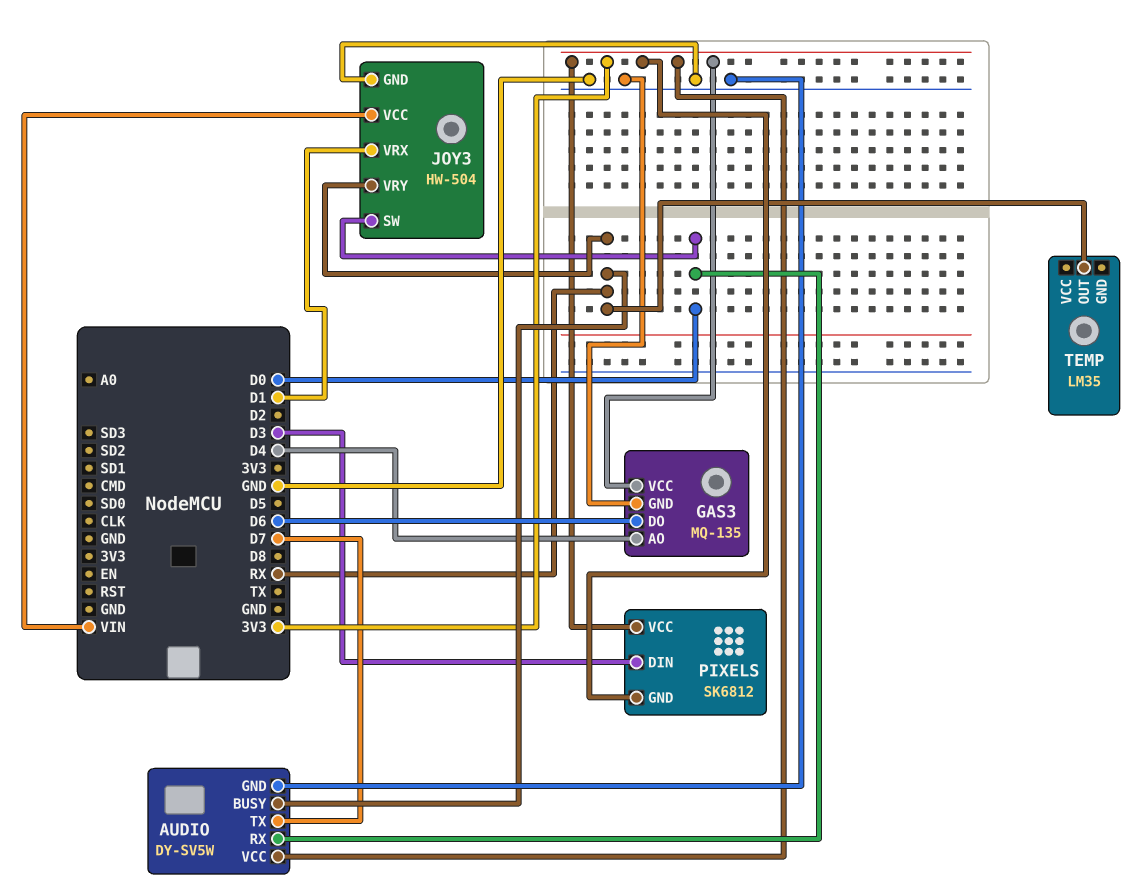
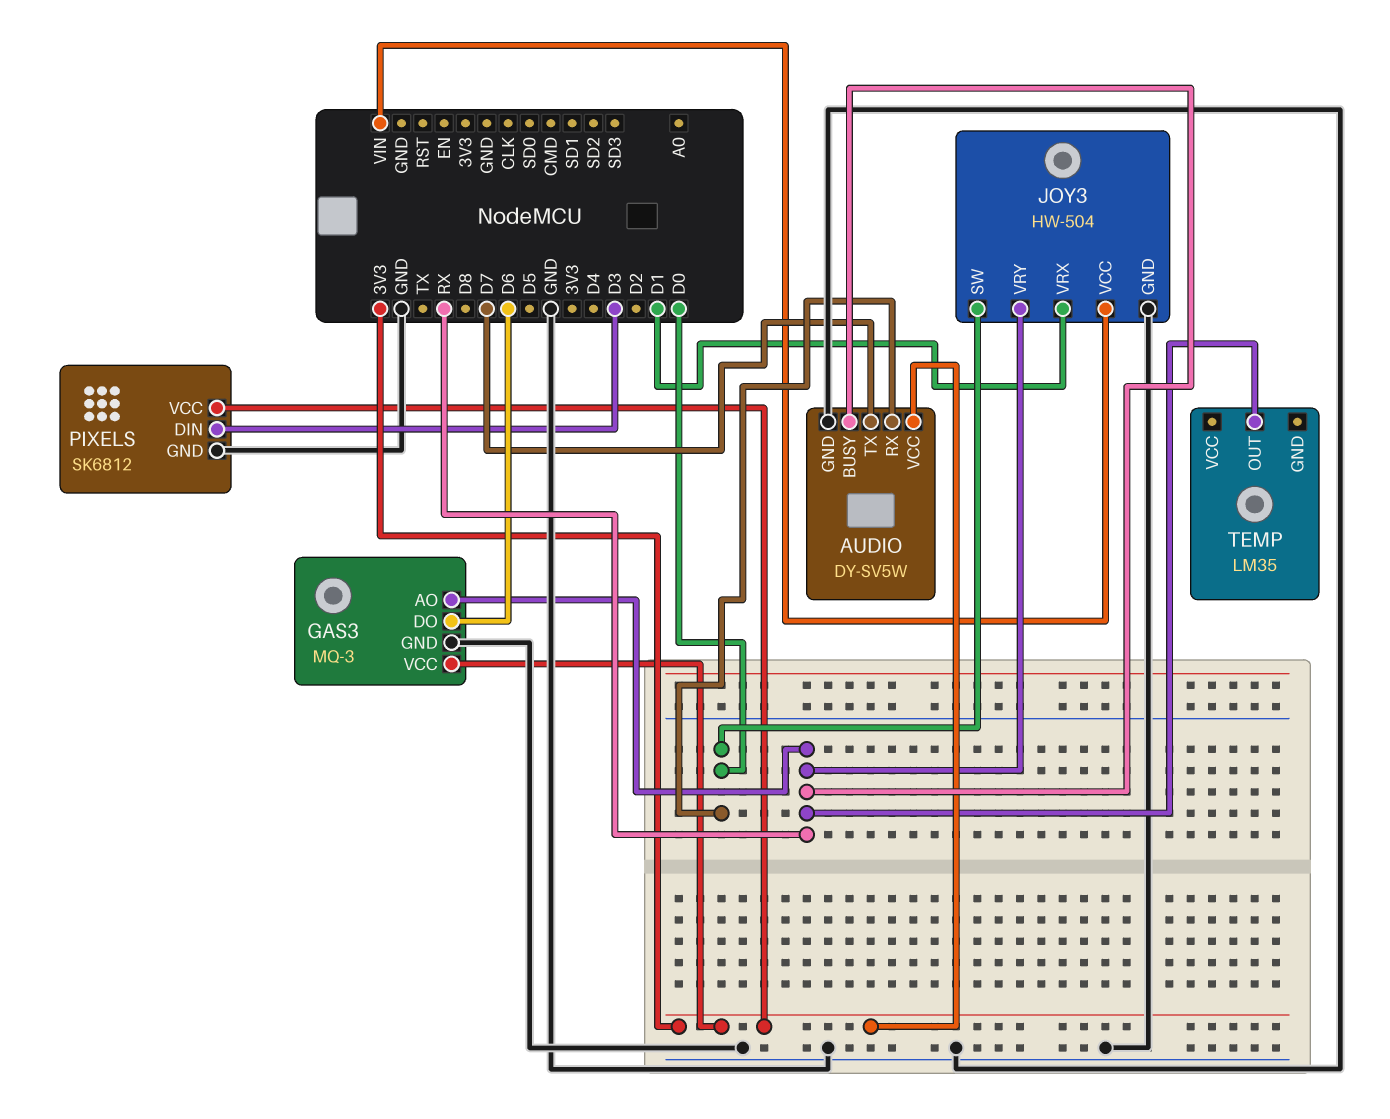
GAS3: MQ-135 -> MQ-3
GAS3 pin AO: D4 -> RX
PIXELS pin GND: 3V3 -> GND

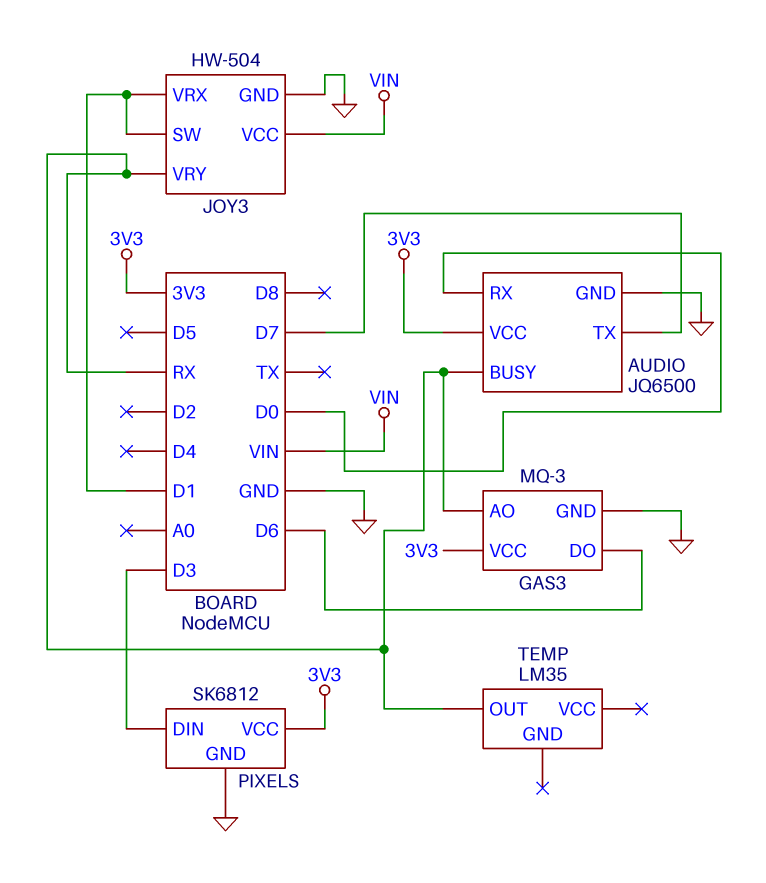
AUDIO: DY-SV5W -> JQ6500
JOY3 pin SW: D0 -> D1

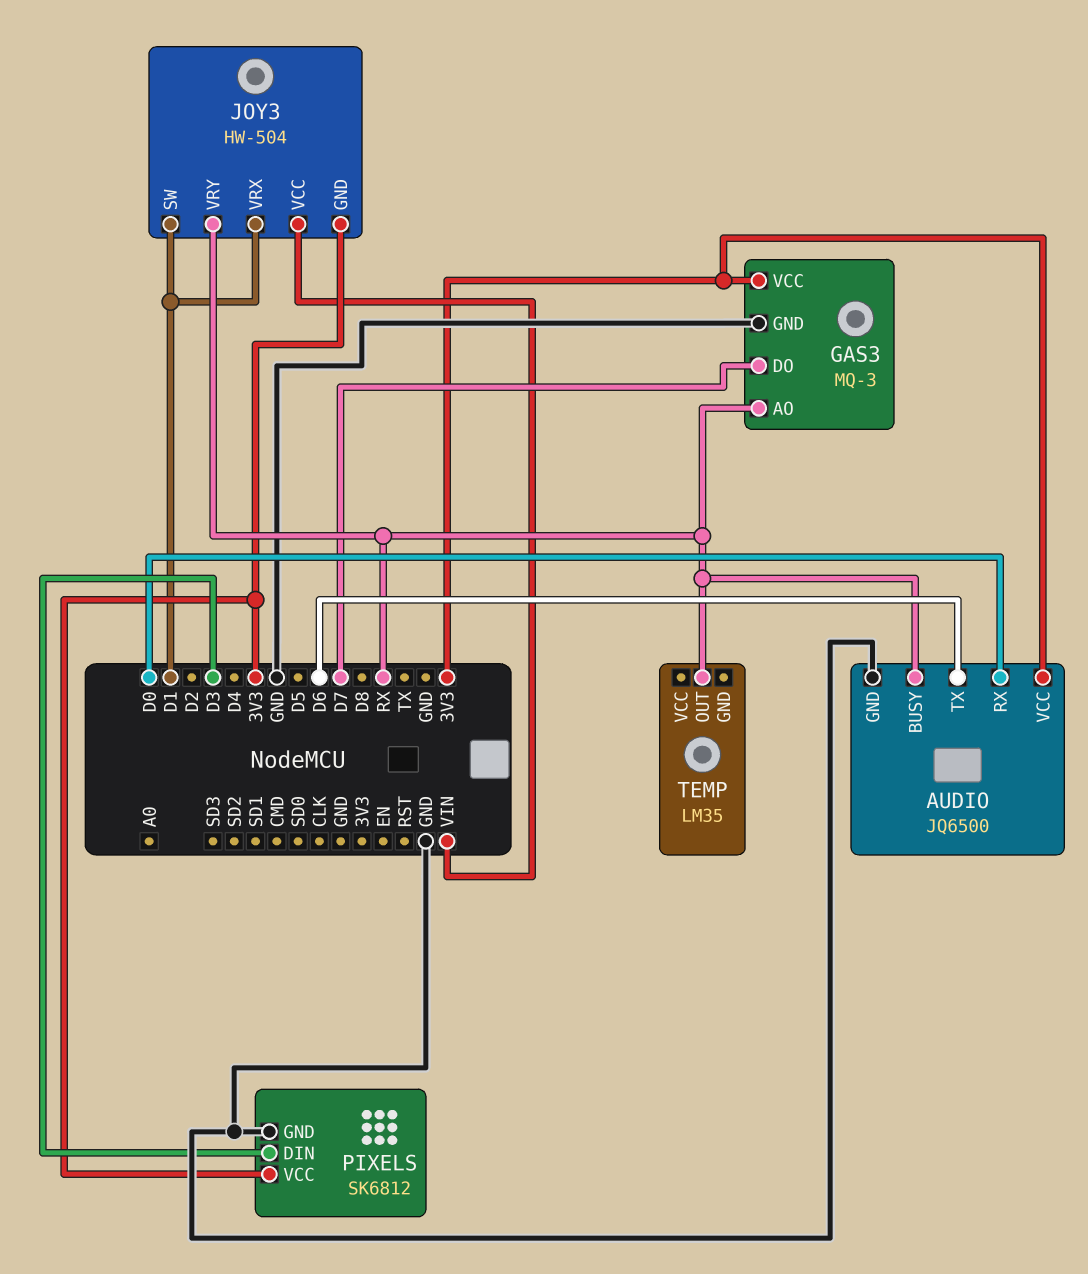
AUDIO pin TX: D7 -> D6
GAS3 pin DO: D6 -> D7
JOY3 pin GND: GND -> 3V3

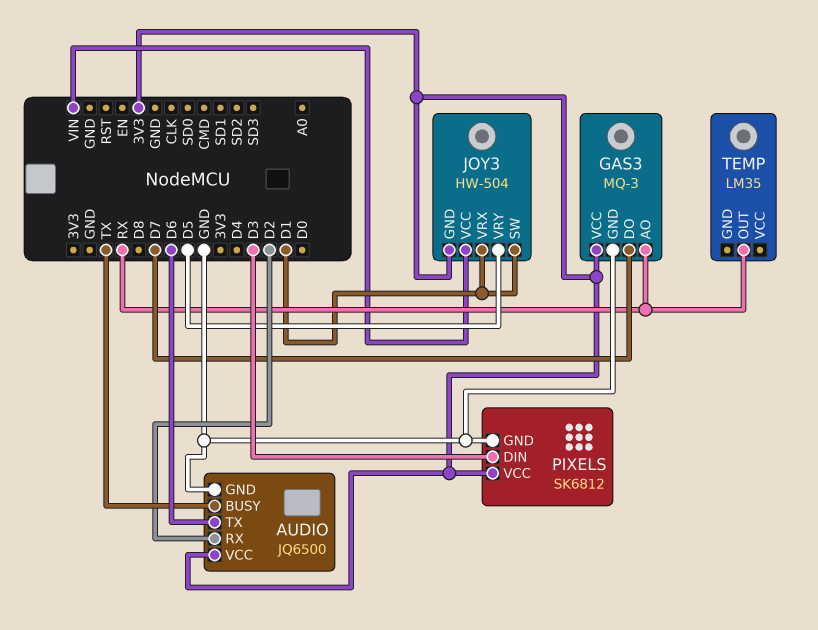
AUDIO pin BUSY: RX -> TX
AUDIO pin RX: D0 -> D2
JOY3 pin VRY: RX -> D5

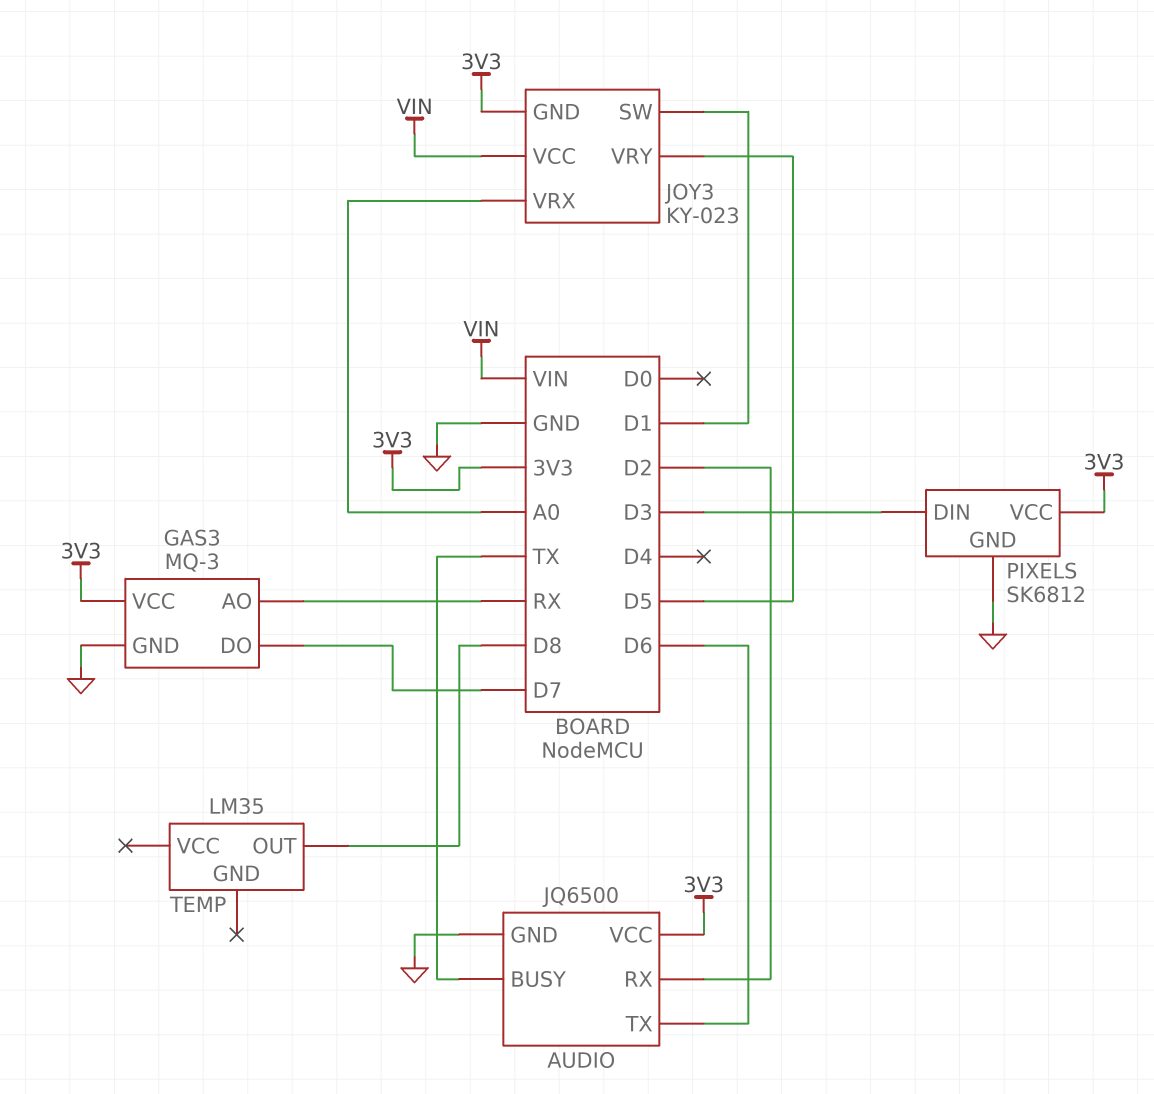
JOY3: HW-504 -> KY-023
JOY3 pin VRX: D1 -> A0
TEMP pin OUT: RX -> D8

